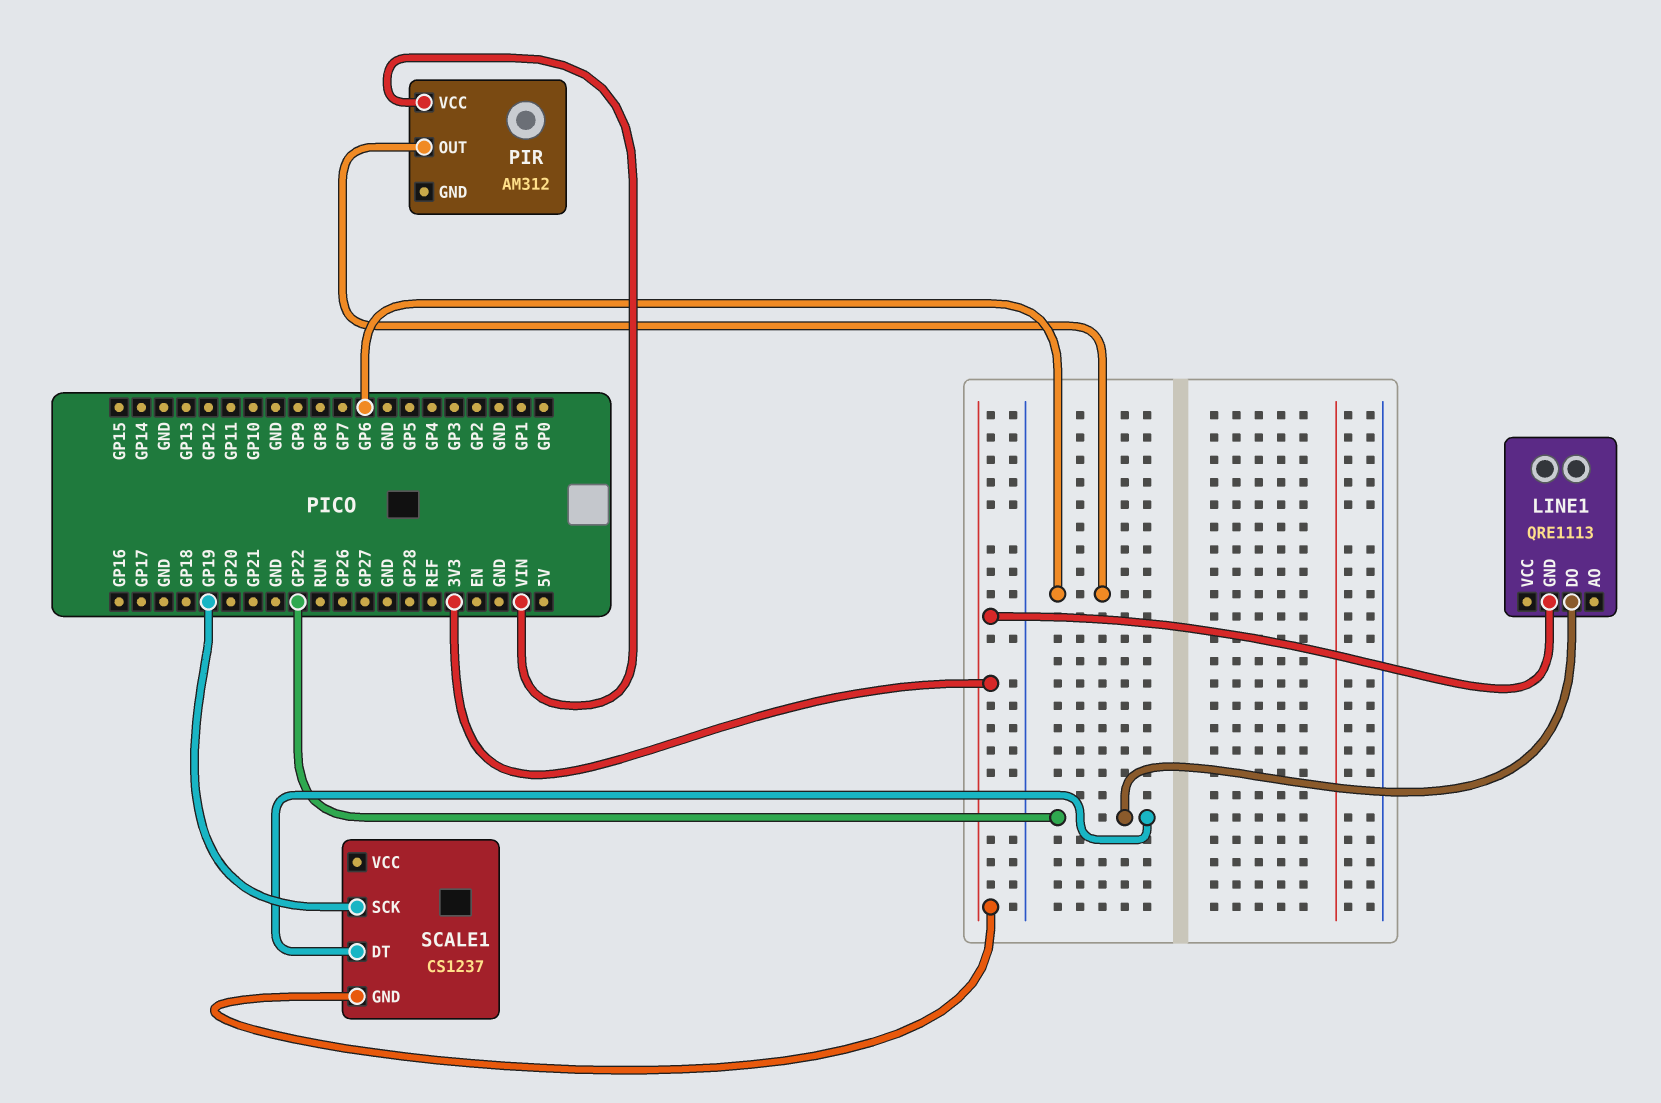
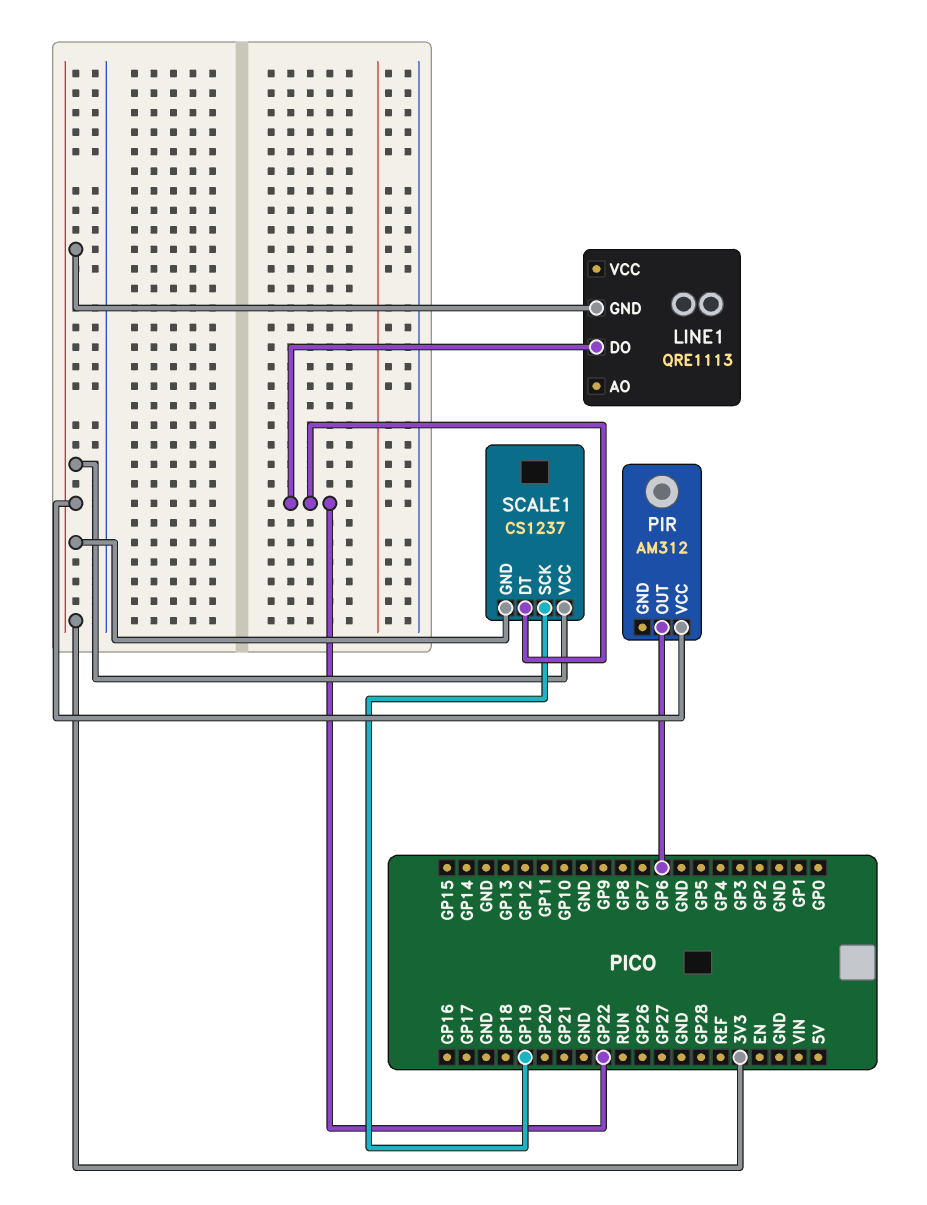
PIR pin VCC: VIN -> 3V3
SCALE1 pin VCC: none -> 3V3

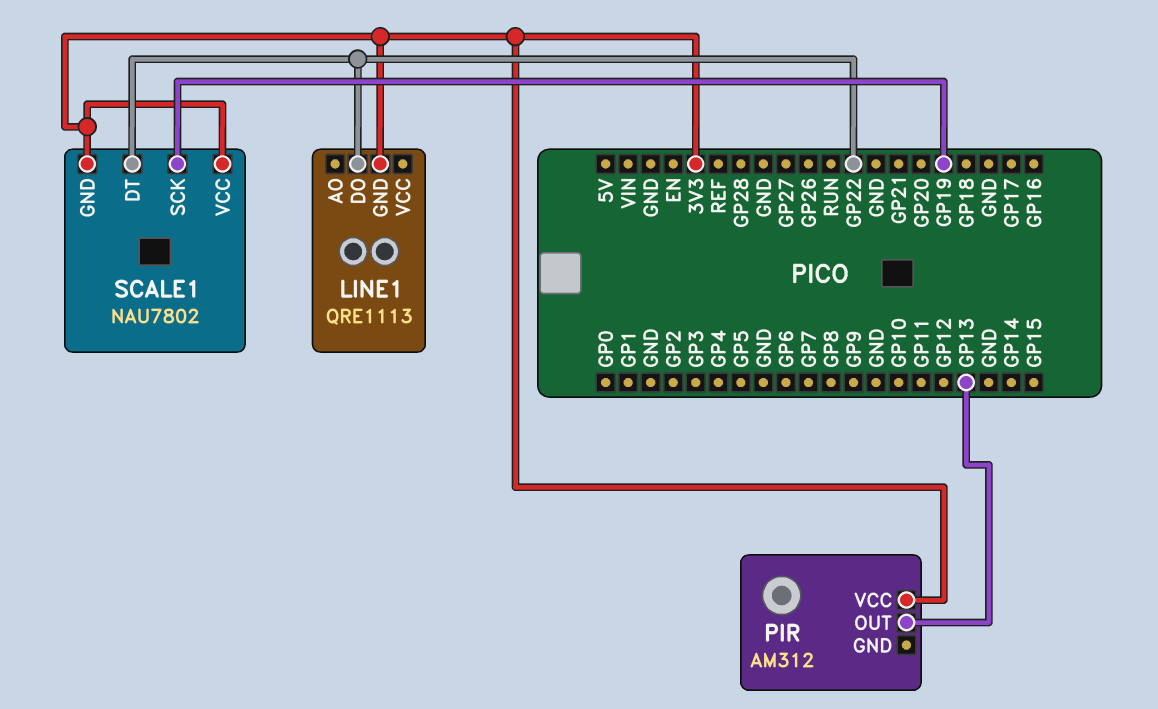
PIR pin OUT: GP6 -> GP13
SCALE1: CS1237 -> NAU7802

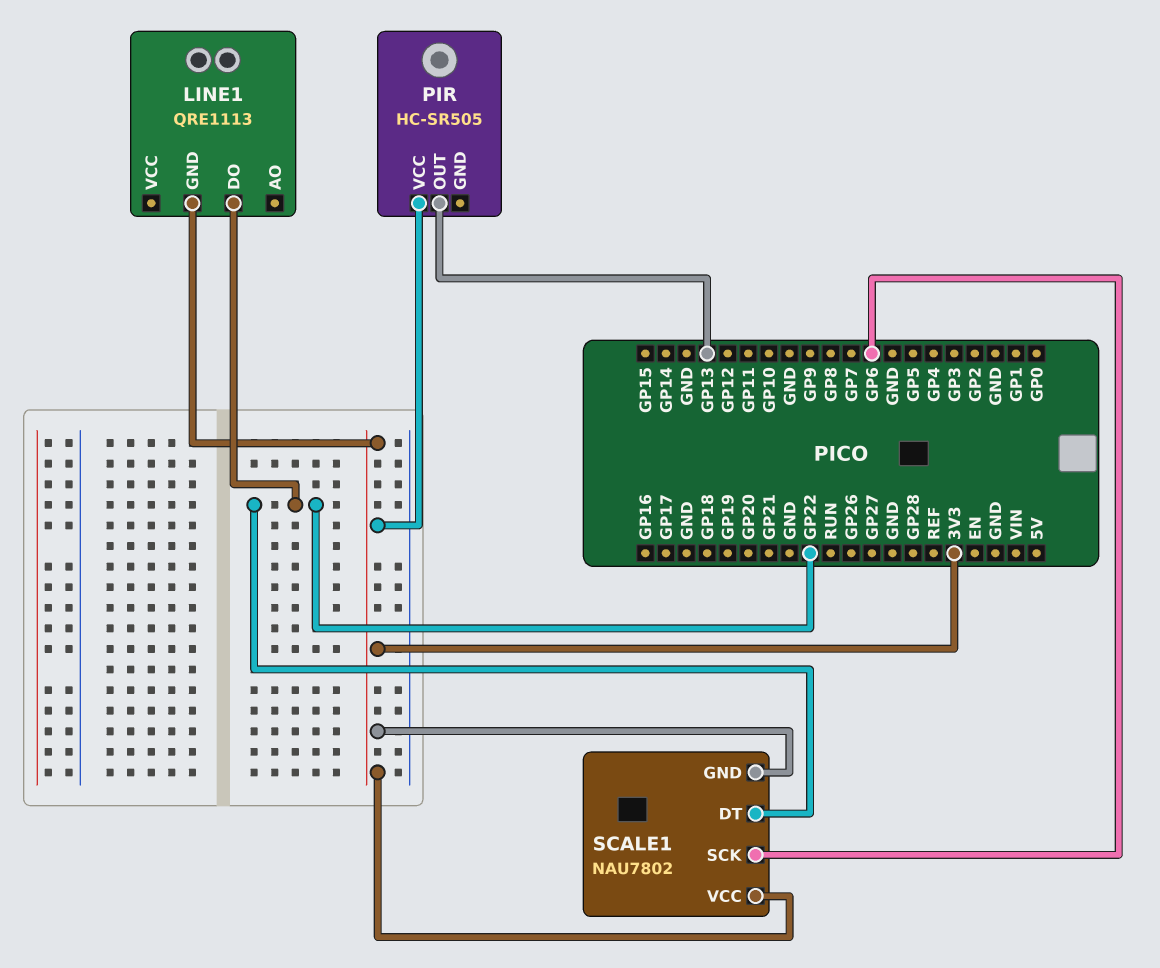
PIR: AM312 -> HC-SR505
SCALE1 pin SCK: GP19 -> GP6

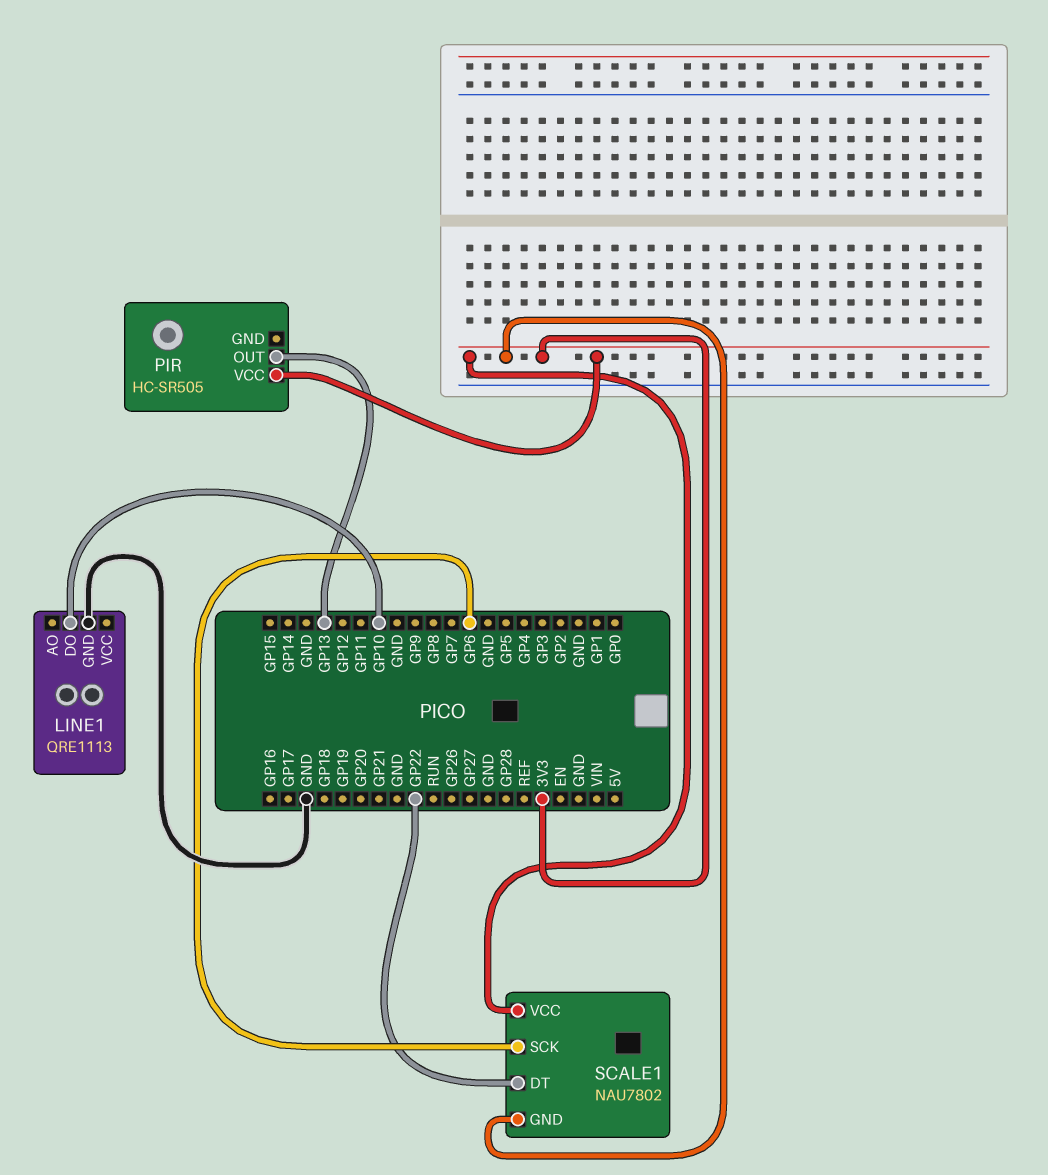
LINE1 pin DO: GP22 -> GP10
LINE1 pin GND: 3V3 -> GND

